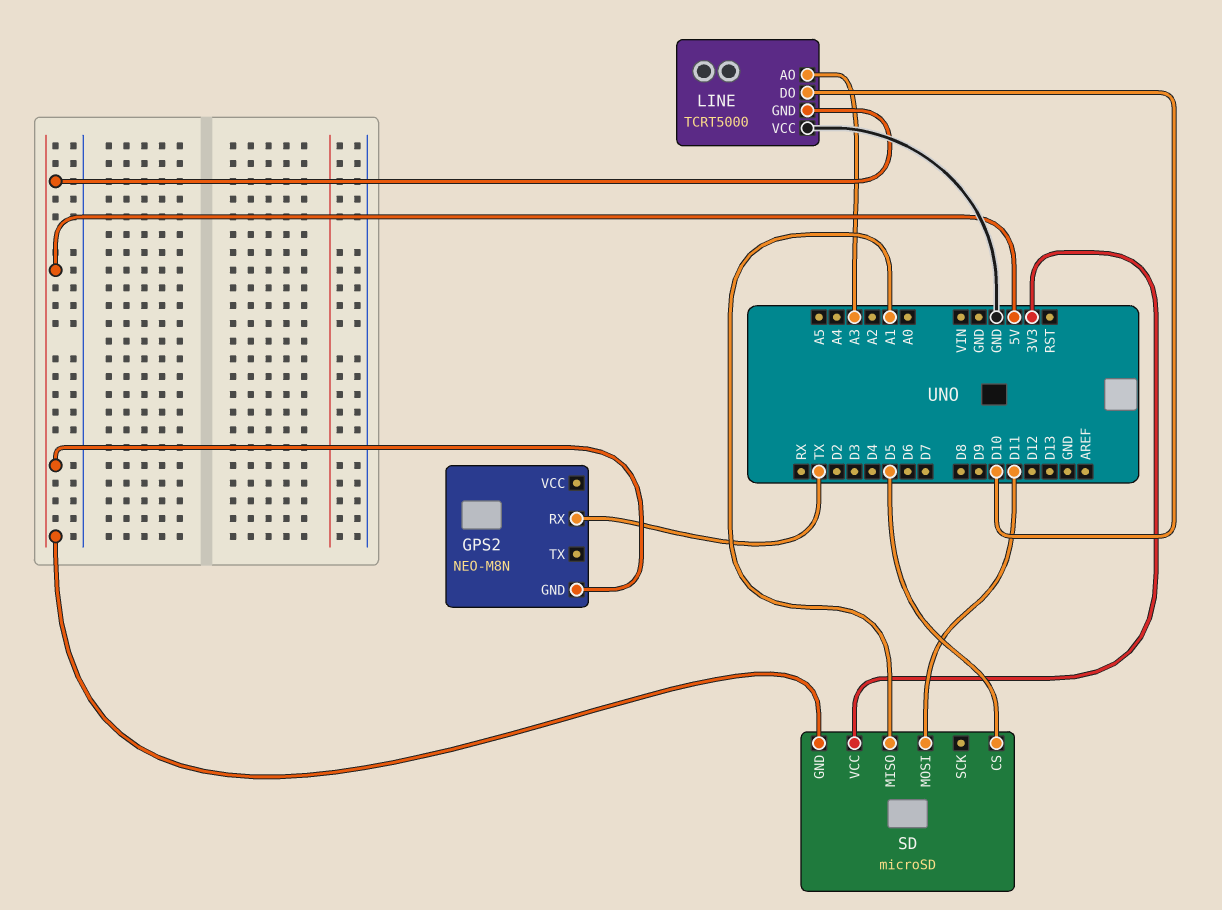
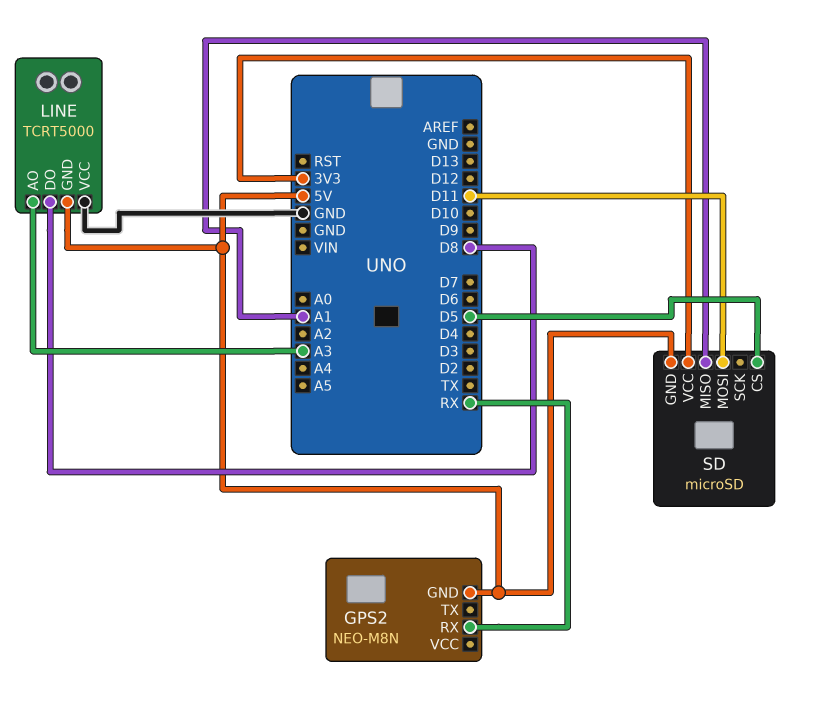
GPS2 pin RX: TX -> RX
LINE pin DO: D10 -> D8

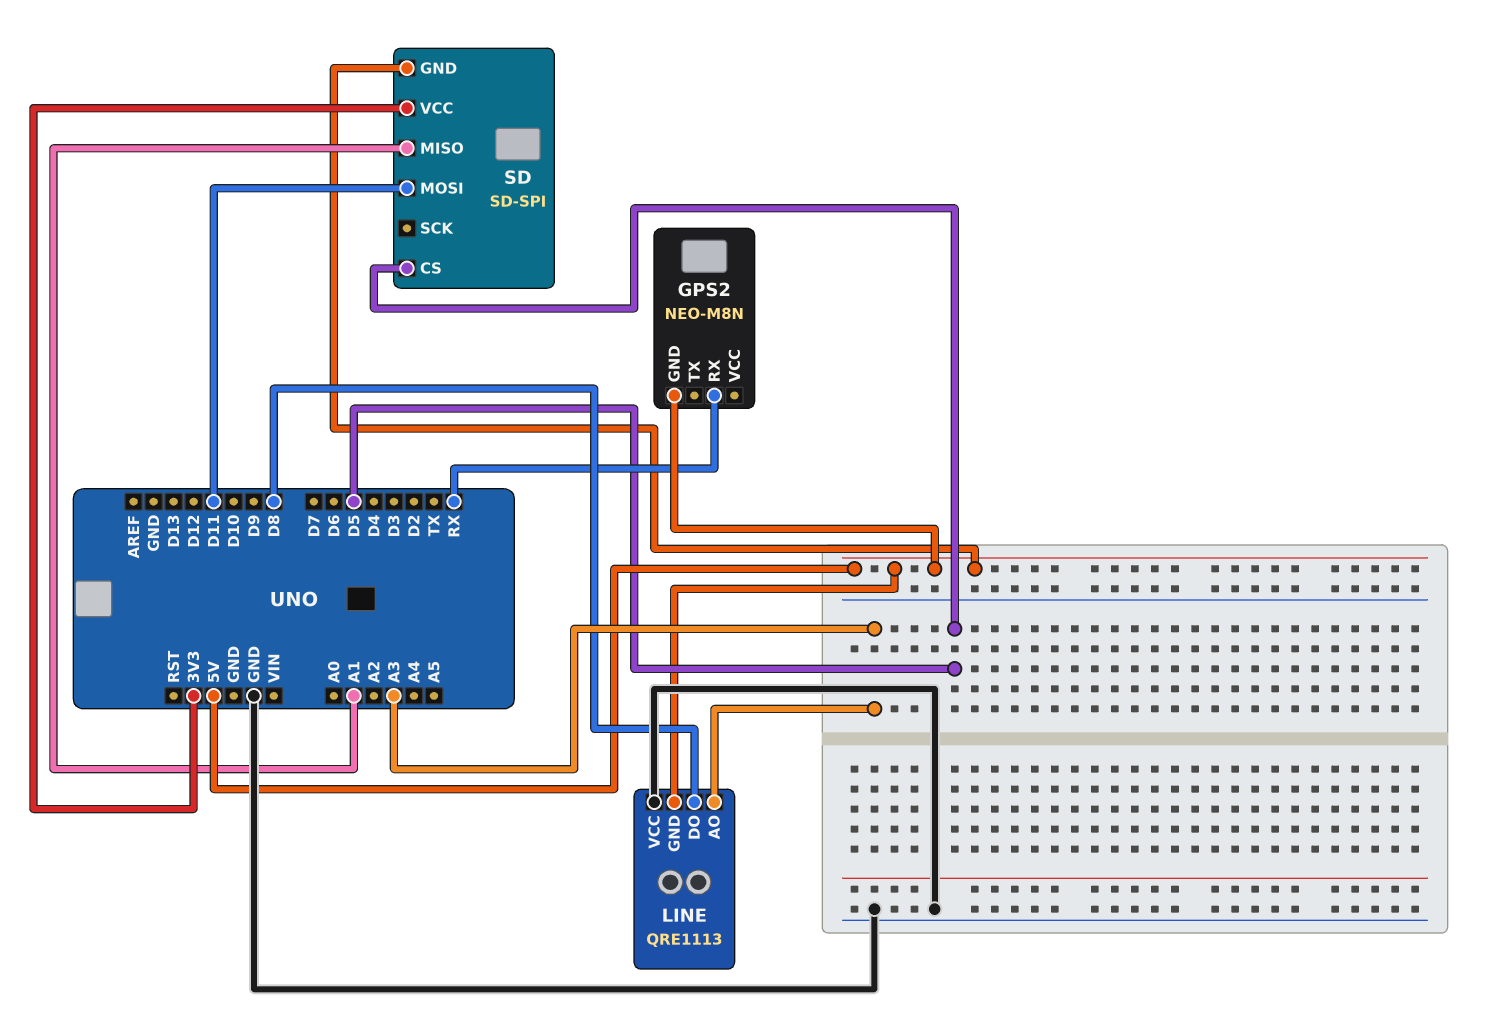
LINE: TCRT5000 -> QRE1113
SD: microSD -> SD-SPI

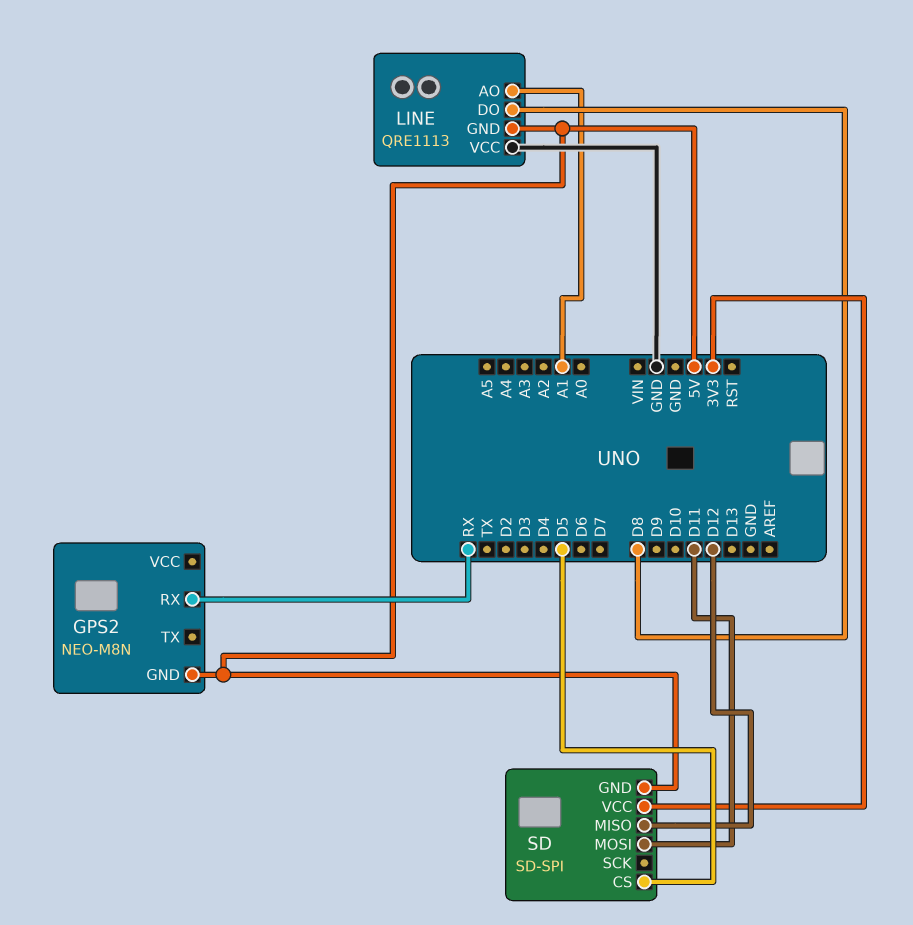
LINE pin AO: A3 -> A1
SD pin MISO: A1 -> D12

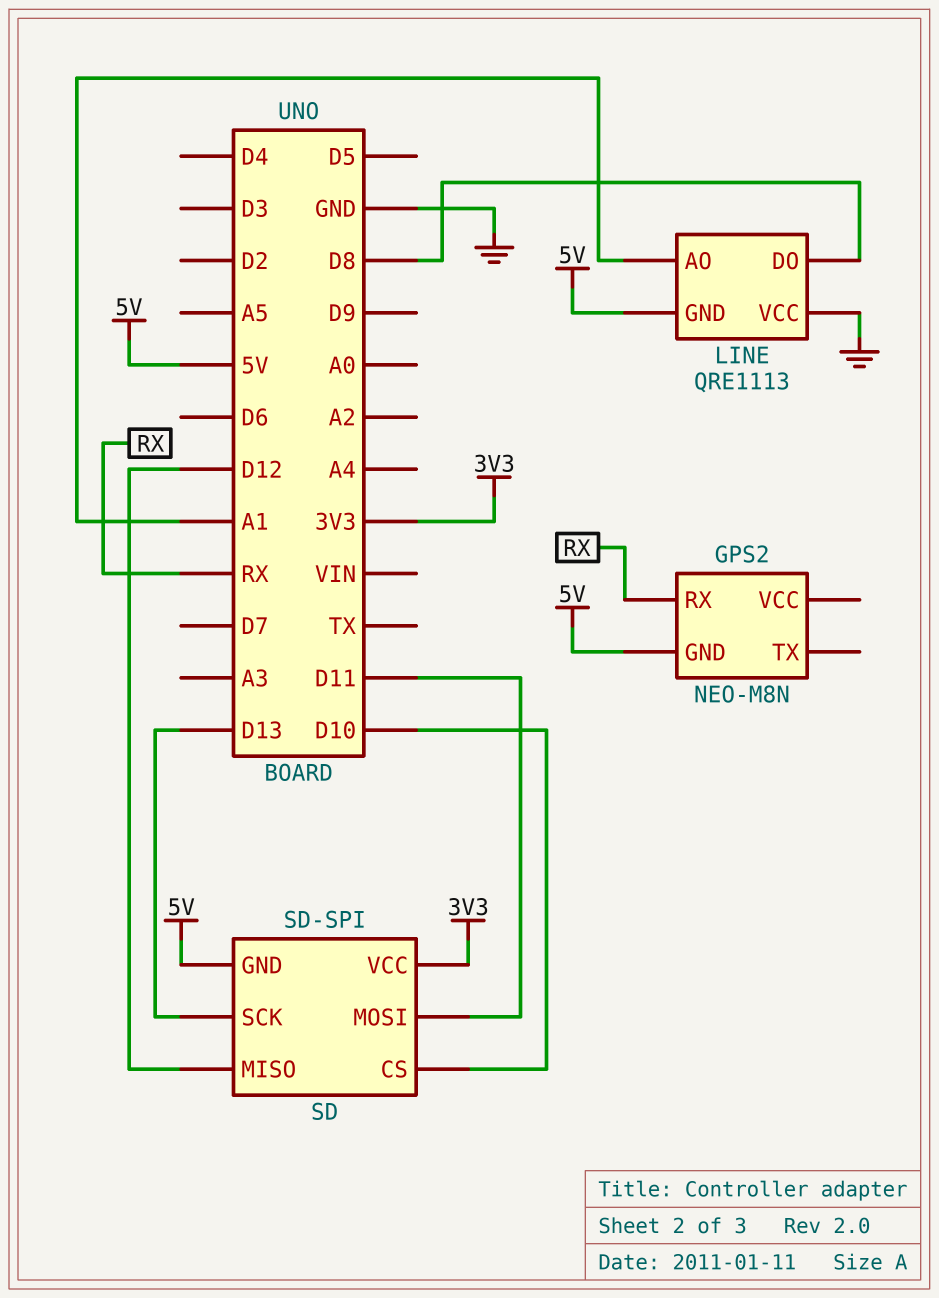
SD pin CS: D5 -> D10
SD pin SCK: none -> D13

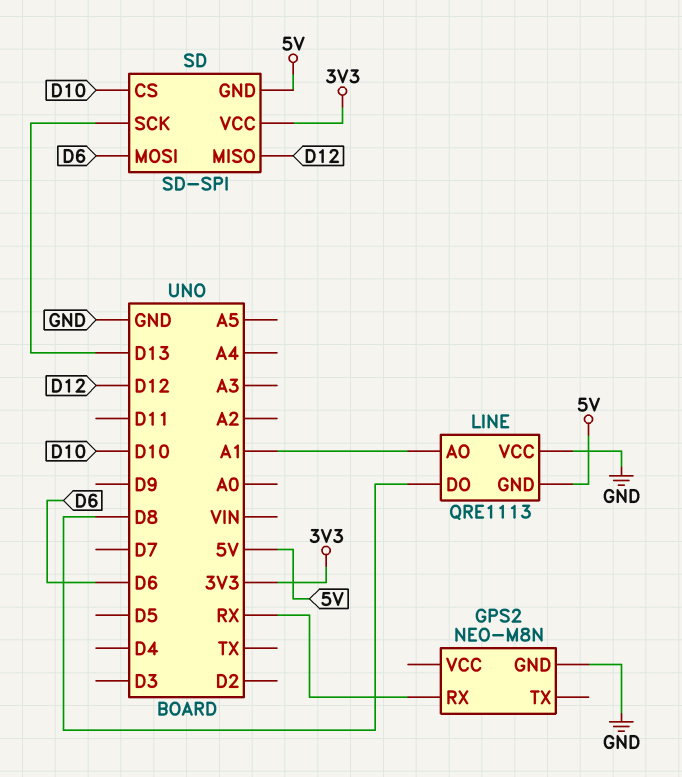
GPS2 pin GND: 5V -> GND
SD pin MOSI: D11 -> D6

